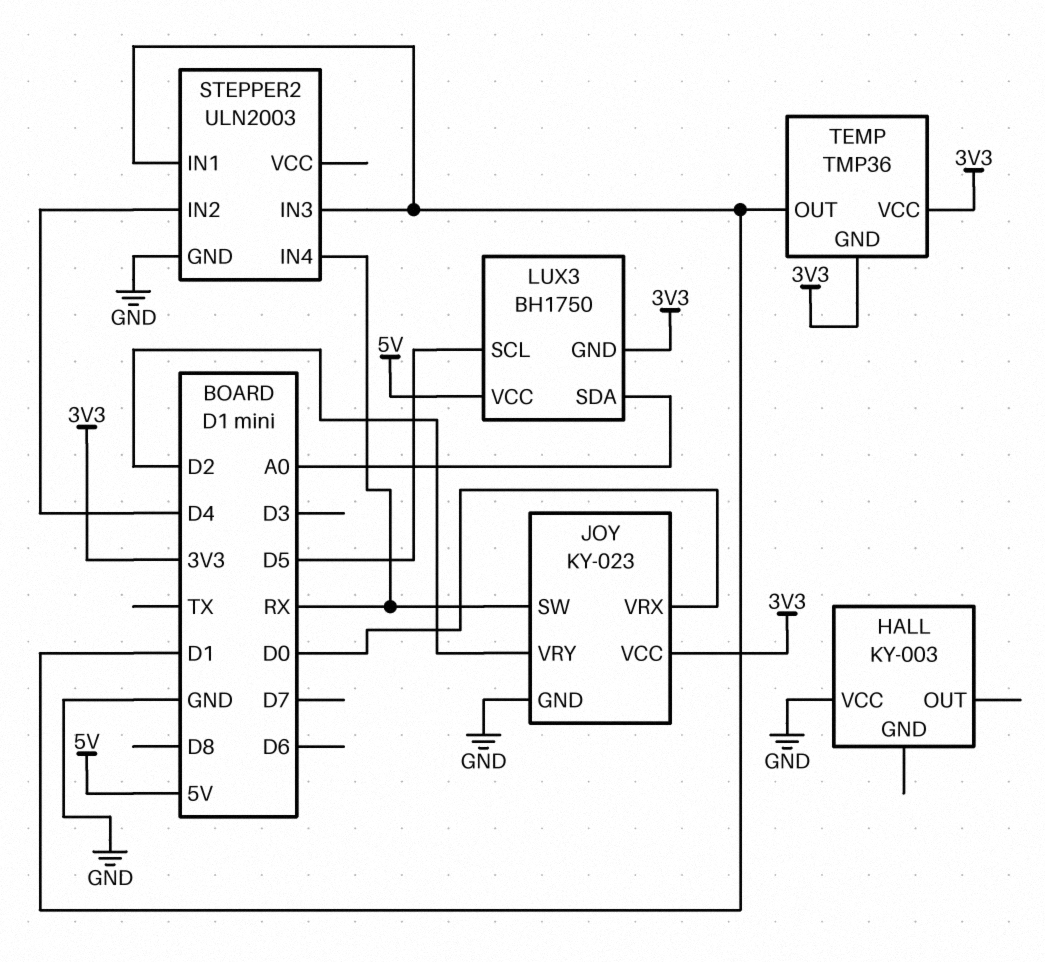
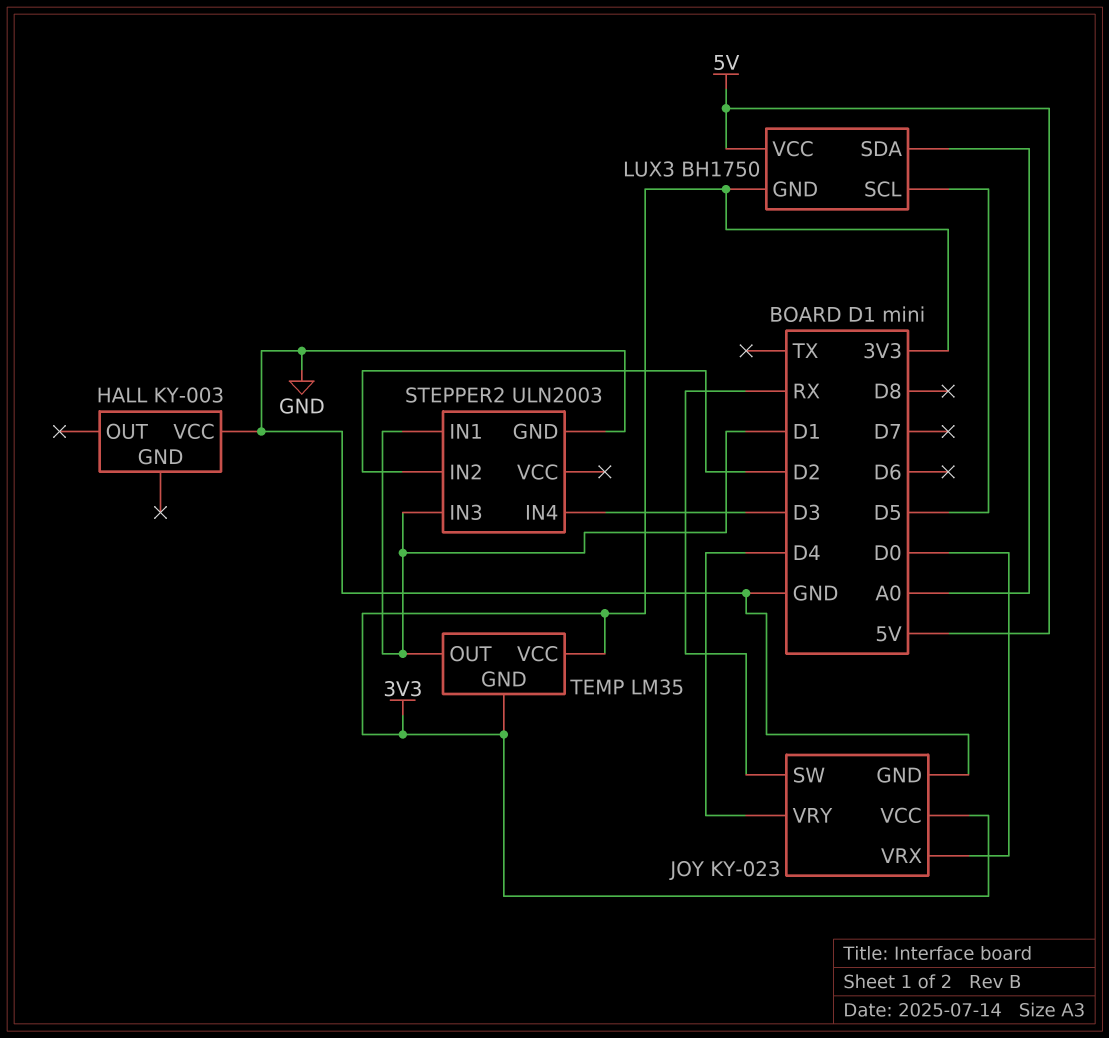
JOY pin VRY: D2 -> D4
STEPPER2 pin IN2: D4 -> D2
STEPPER2 pin IN4: RX -> D3
TEMP: TMP36 -> LM35

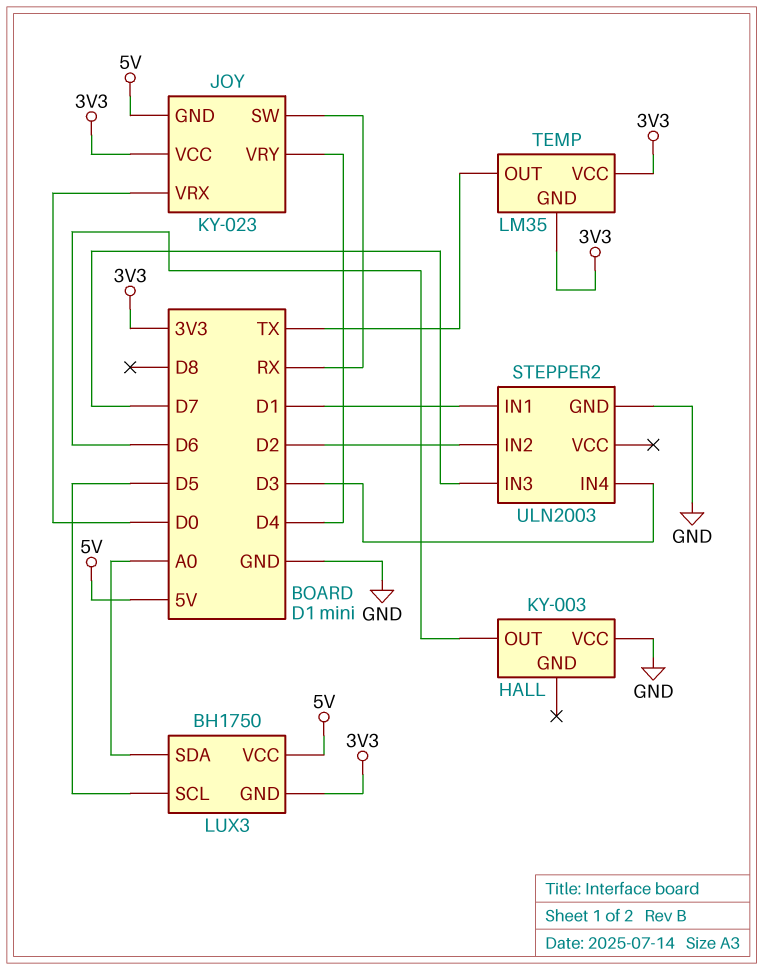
HALL pin OUT: none -> D6
JOY pin GND: GND -> 5V
STEPPER2 pin IN3: D1 -> D7
TEMP pin OUT: D1 -> TX

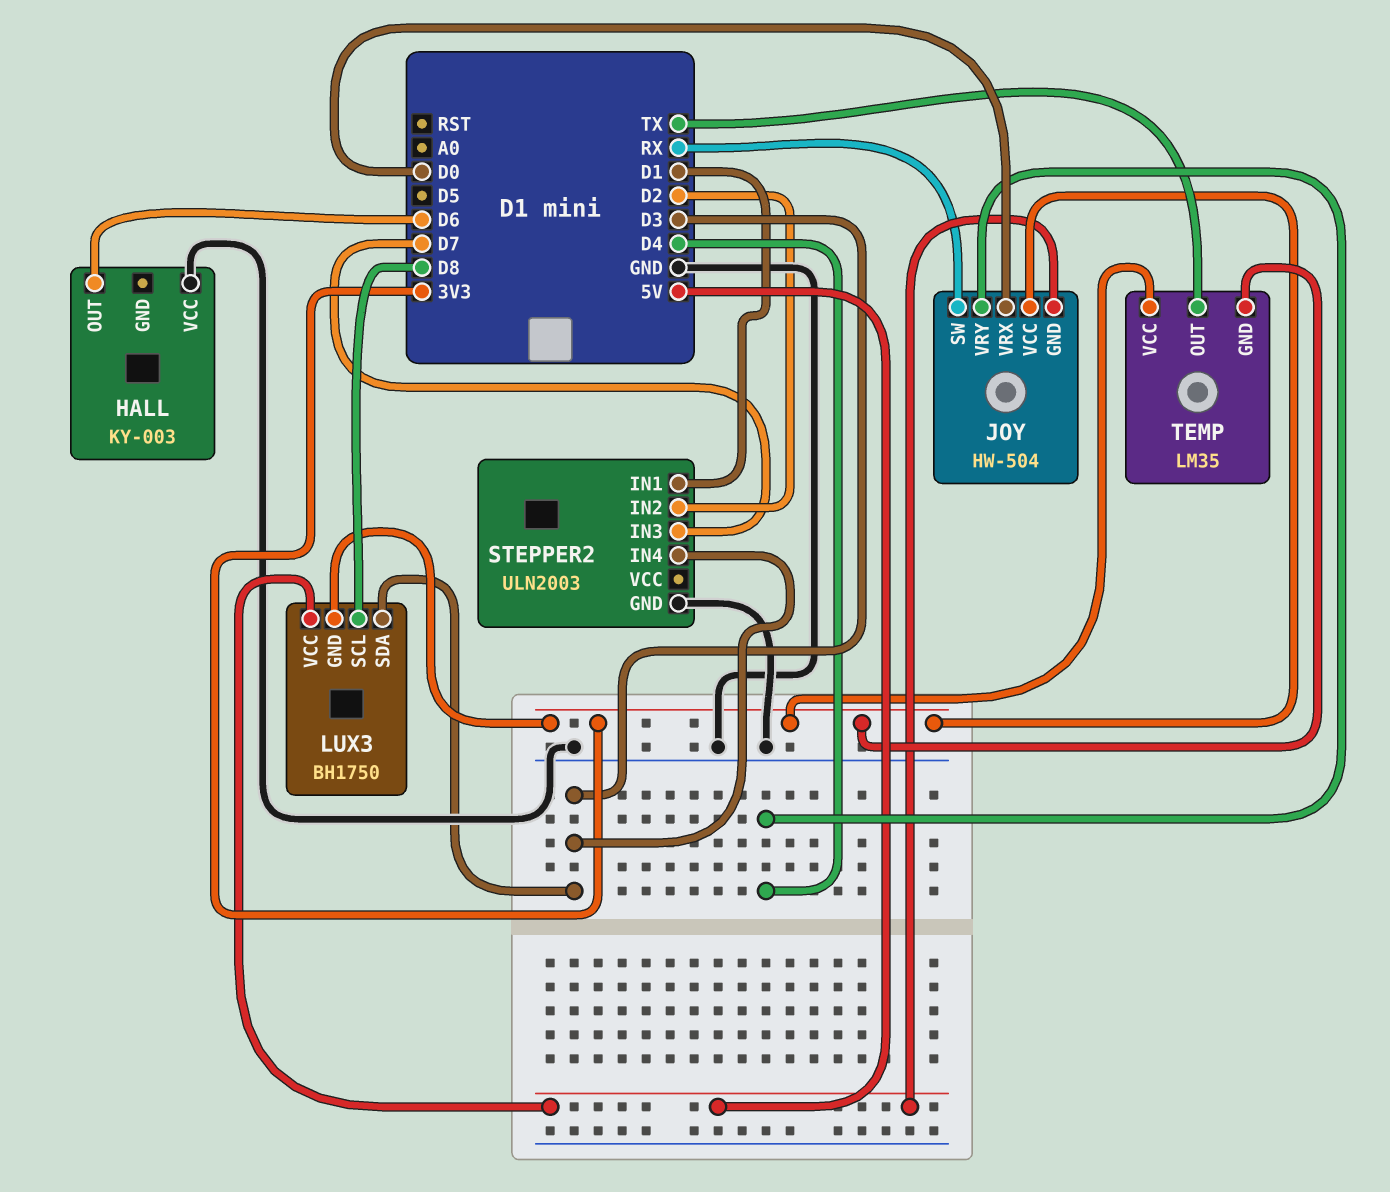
JOY: KY-023 -> HW-504
LUX3 pin SCL: D5 -> D8
LUX3 pin SDA: A0 -> D3

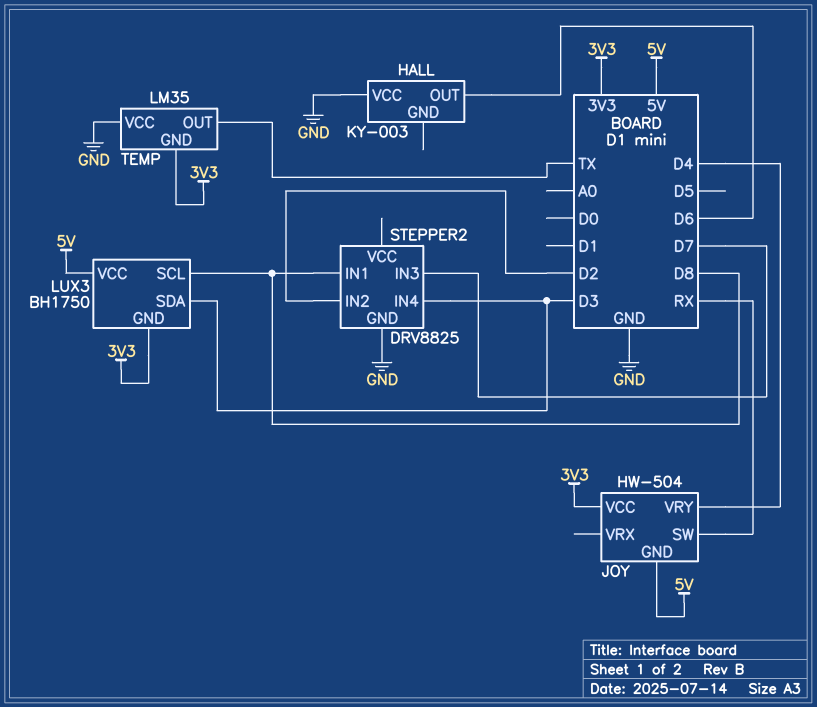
JOY pin VRX: D0 -> none
STEPPER2: ULN2003 -> DRV8825
STEPPER2 pin IN1: D1 -> D8
TEMP pin VCC: 3V3 -> GND

